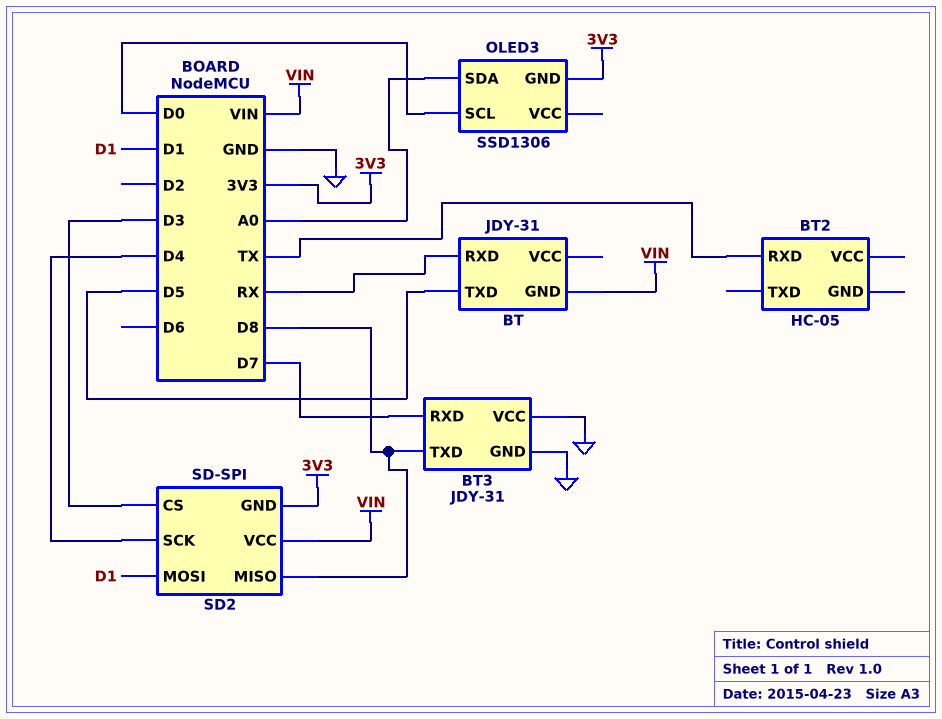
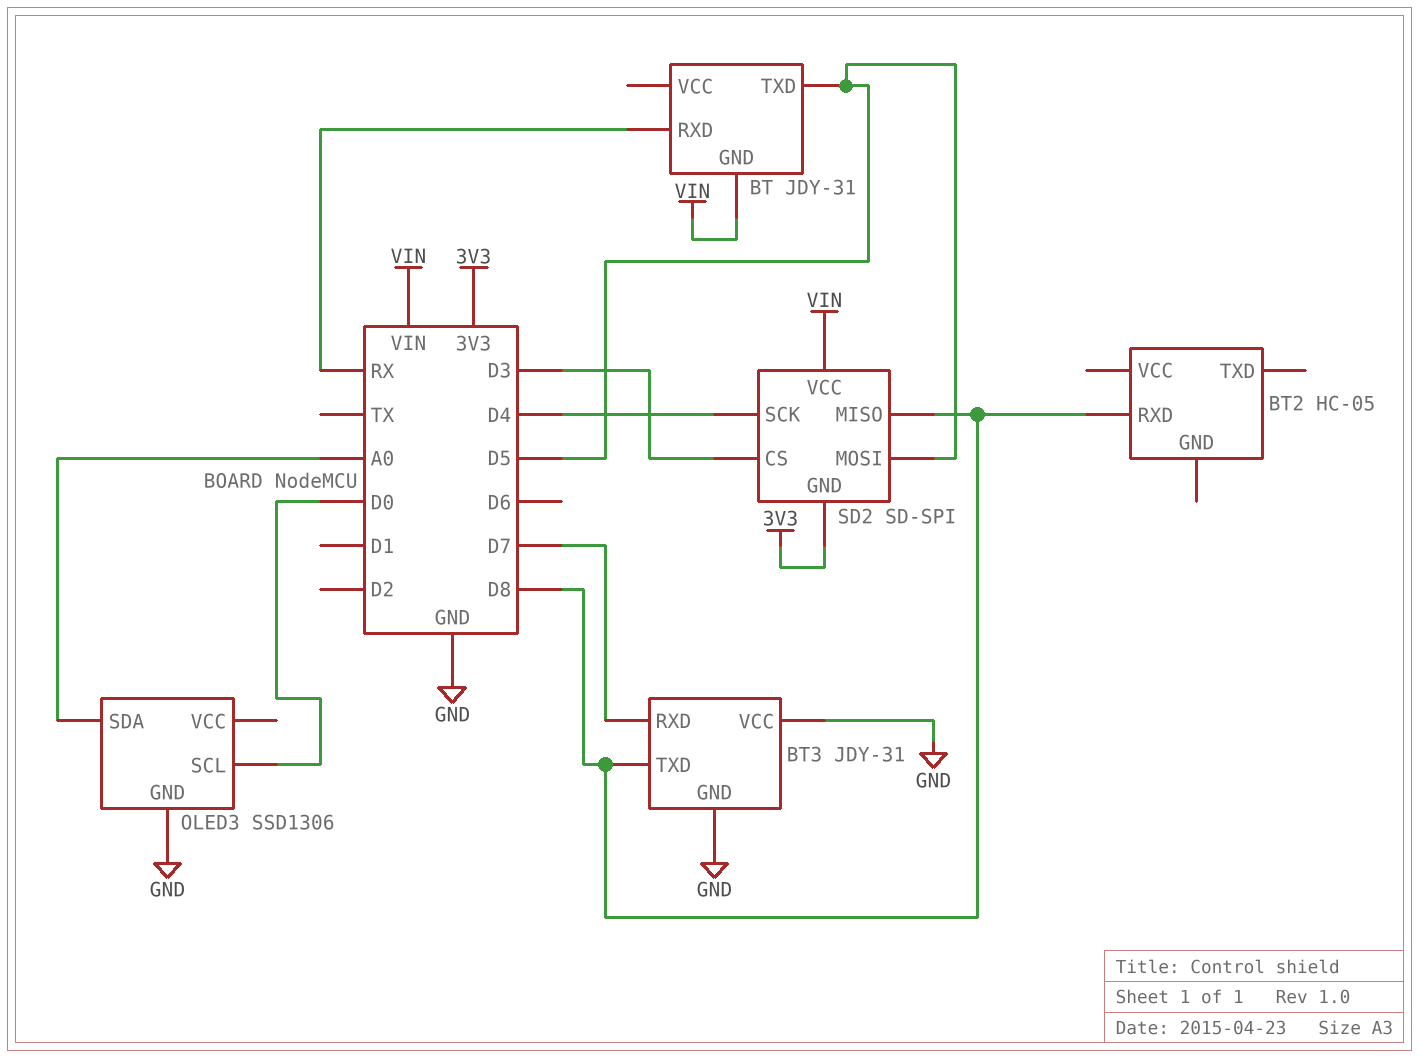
BT2 pin RXD: TX -> D8
OLED3 pin GND: 3V3 -> GND
SD2 pin MOSI: D1 -> D5

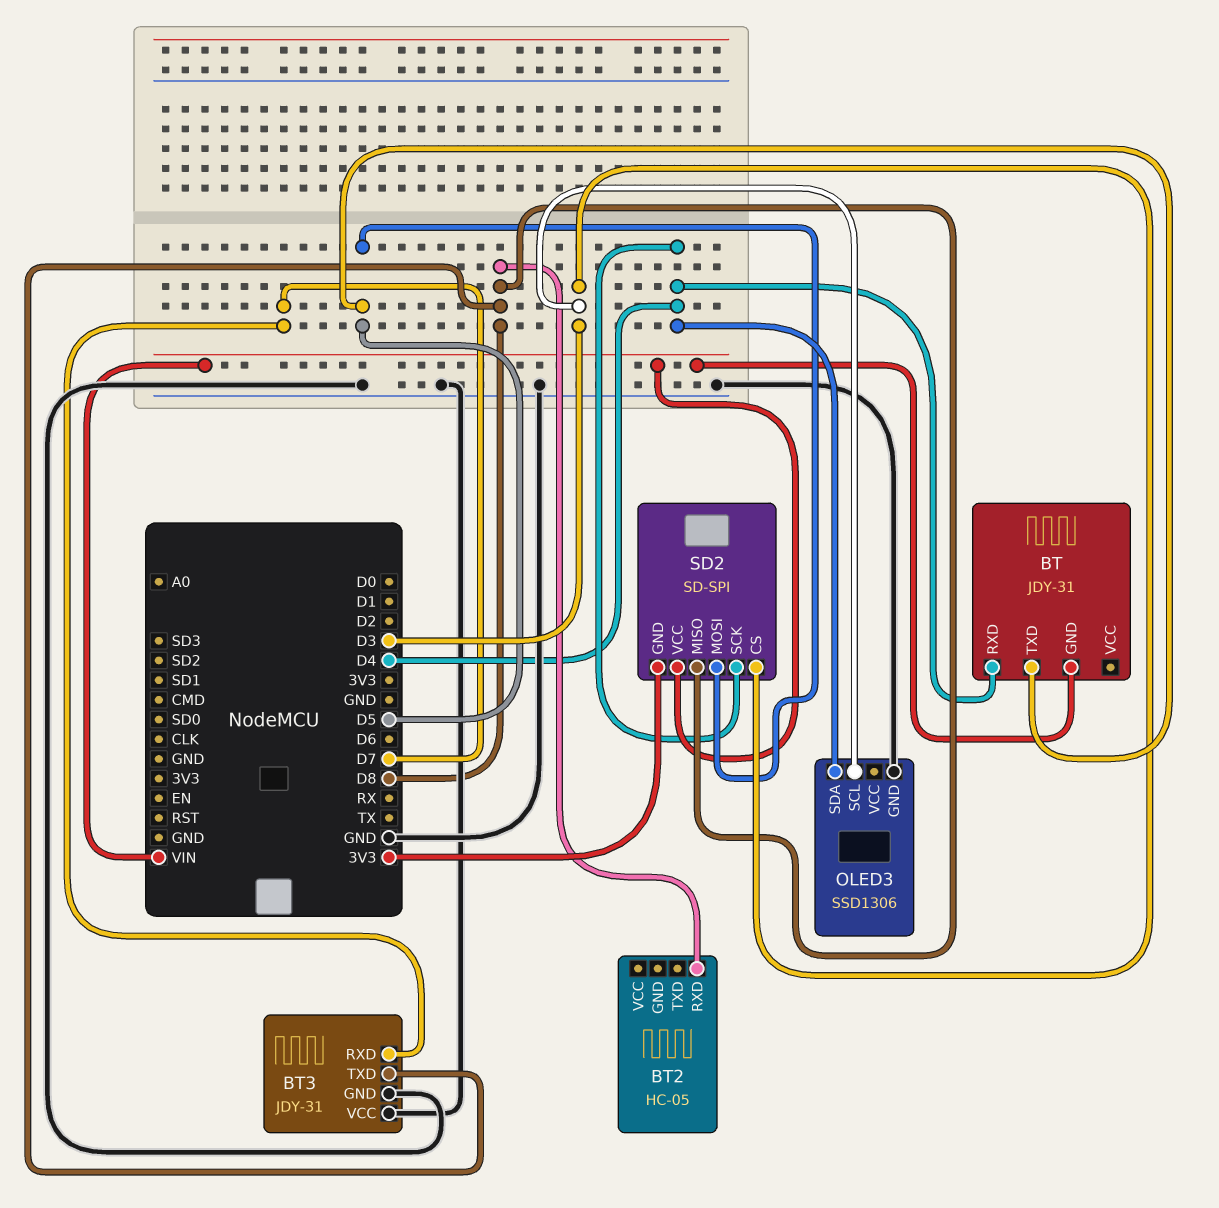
BT pin RXD: RX -> D4
OLED3 pin SCL: D0 -> D3
OLED3 pin SDA: A0 -> D4

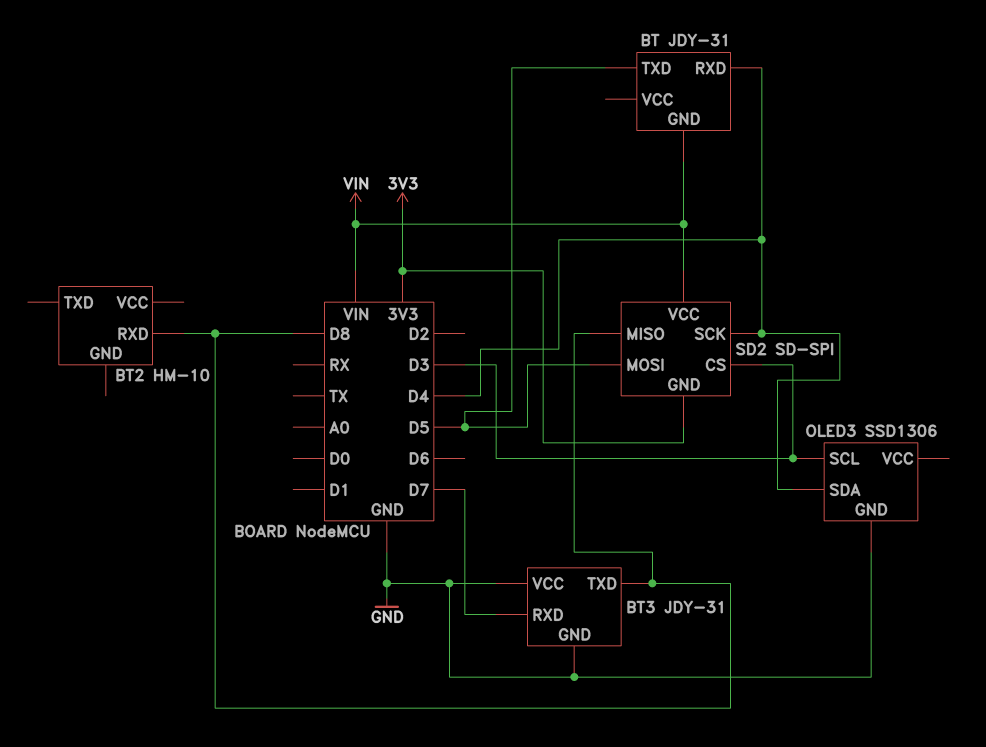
BT2: HC-05 -> HM-10

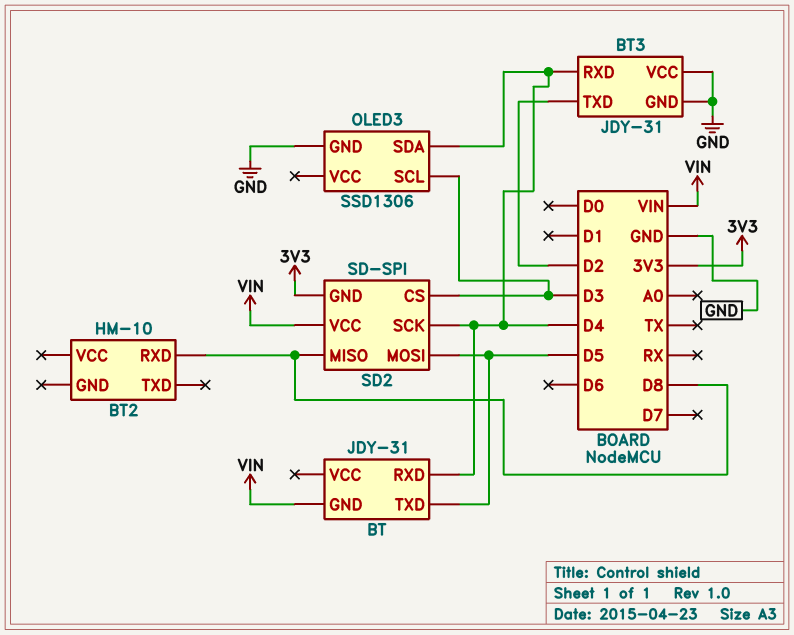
BT3 pin RXD: D7 -> D4
BT3 pin TXD: D8 -> D2

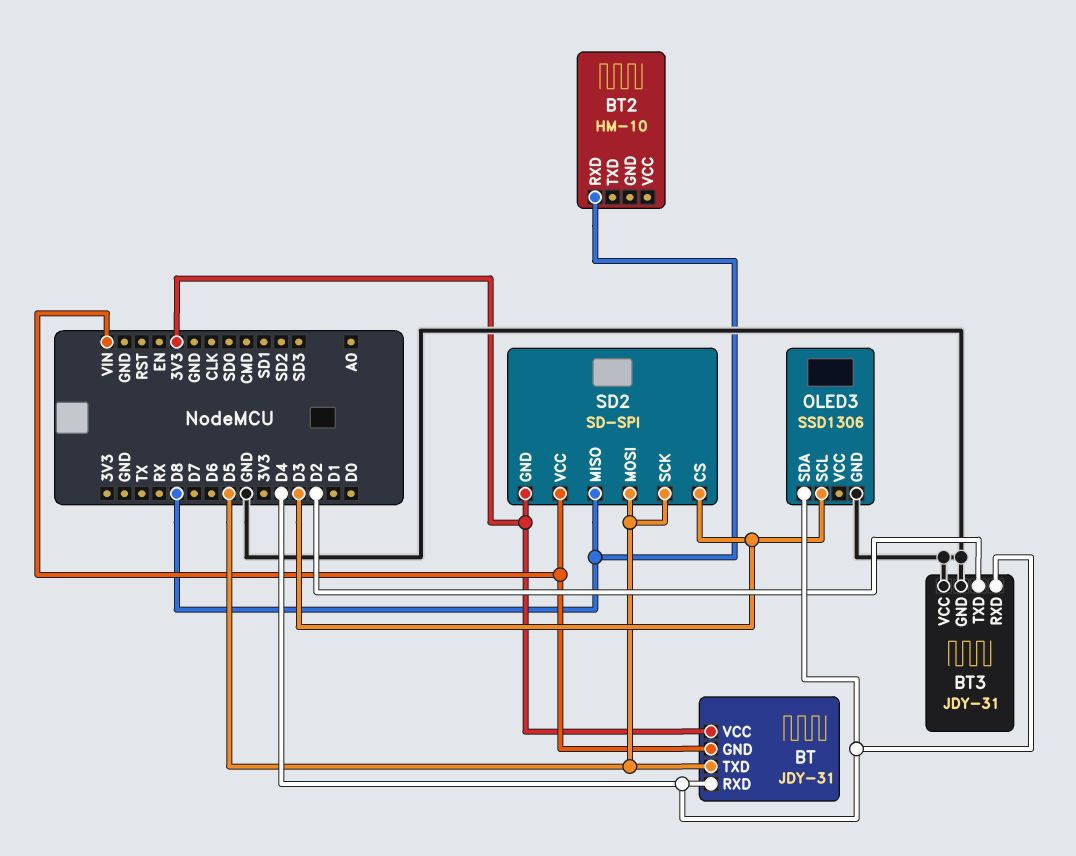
BT pin VCC: none -> 3V3
SD2 pin SCK: D4 -> D5

